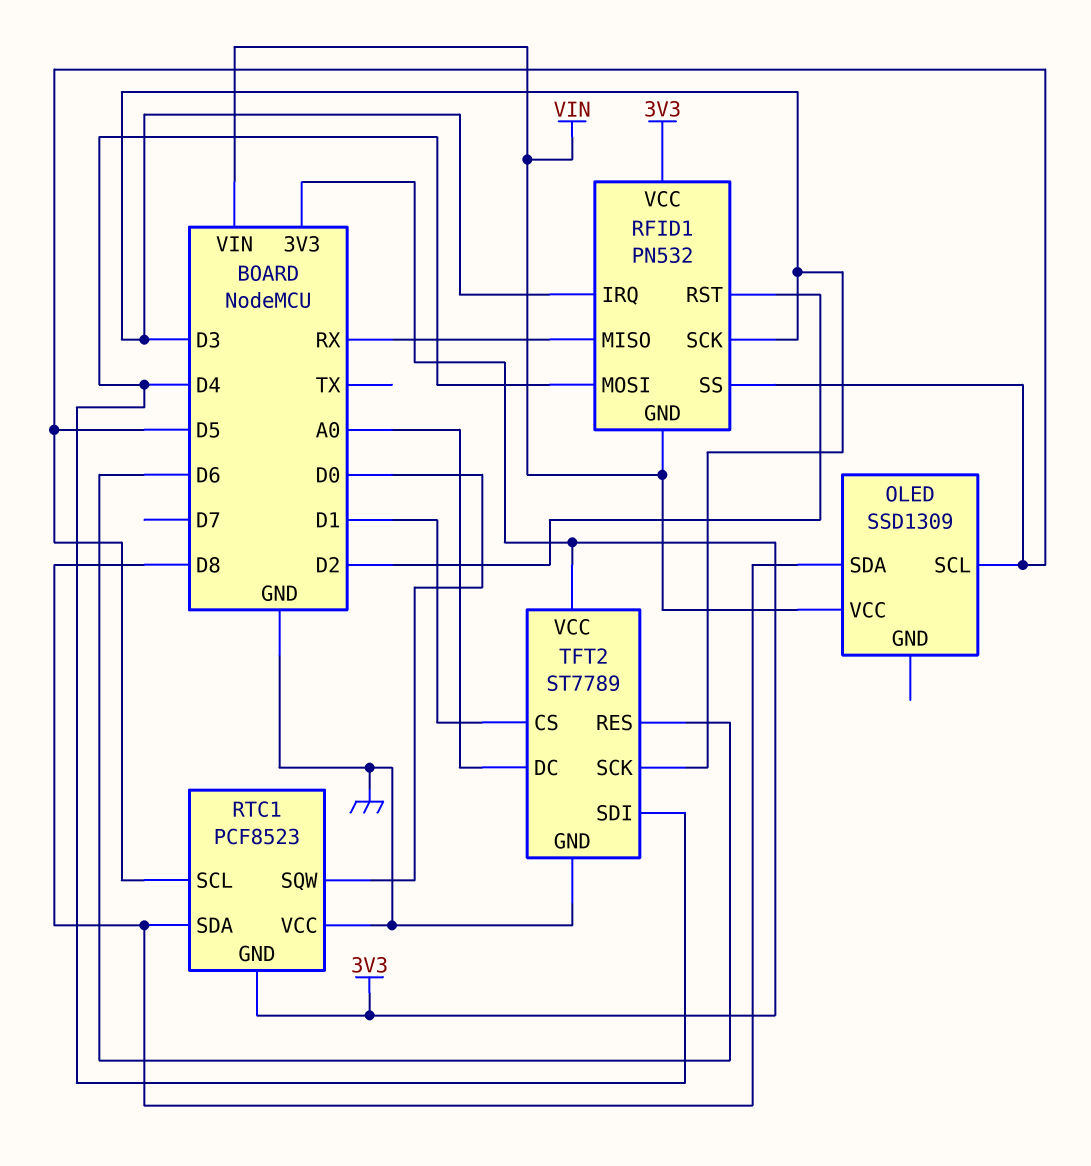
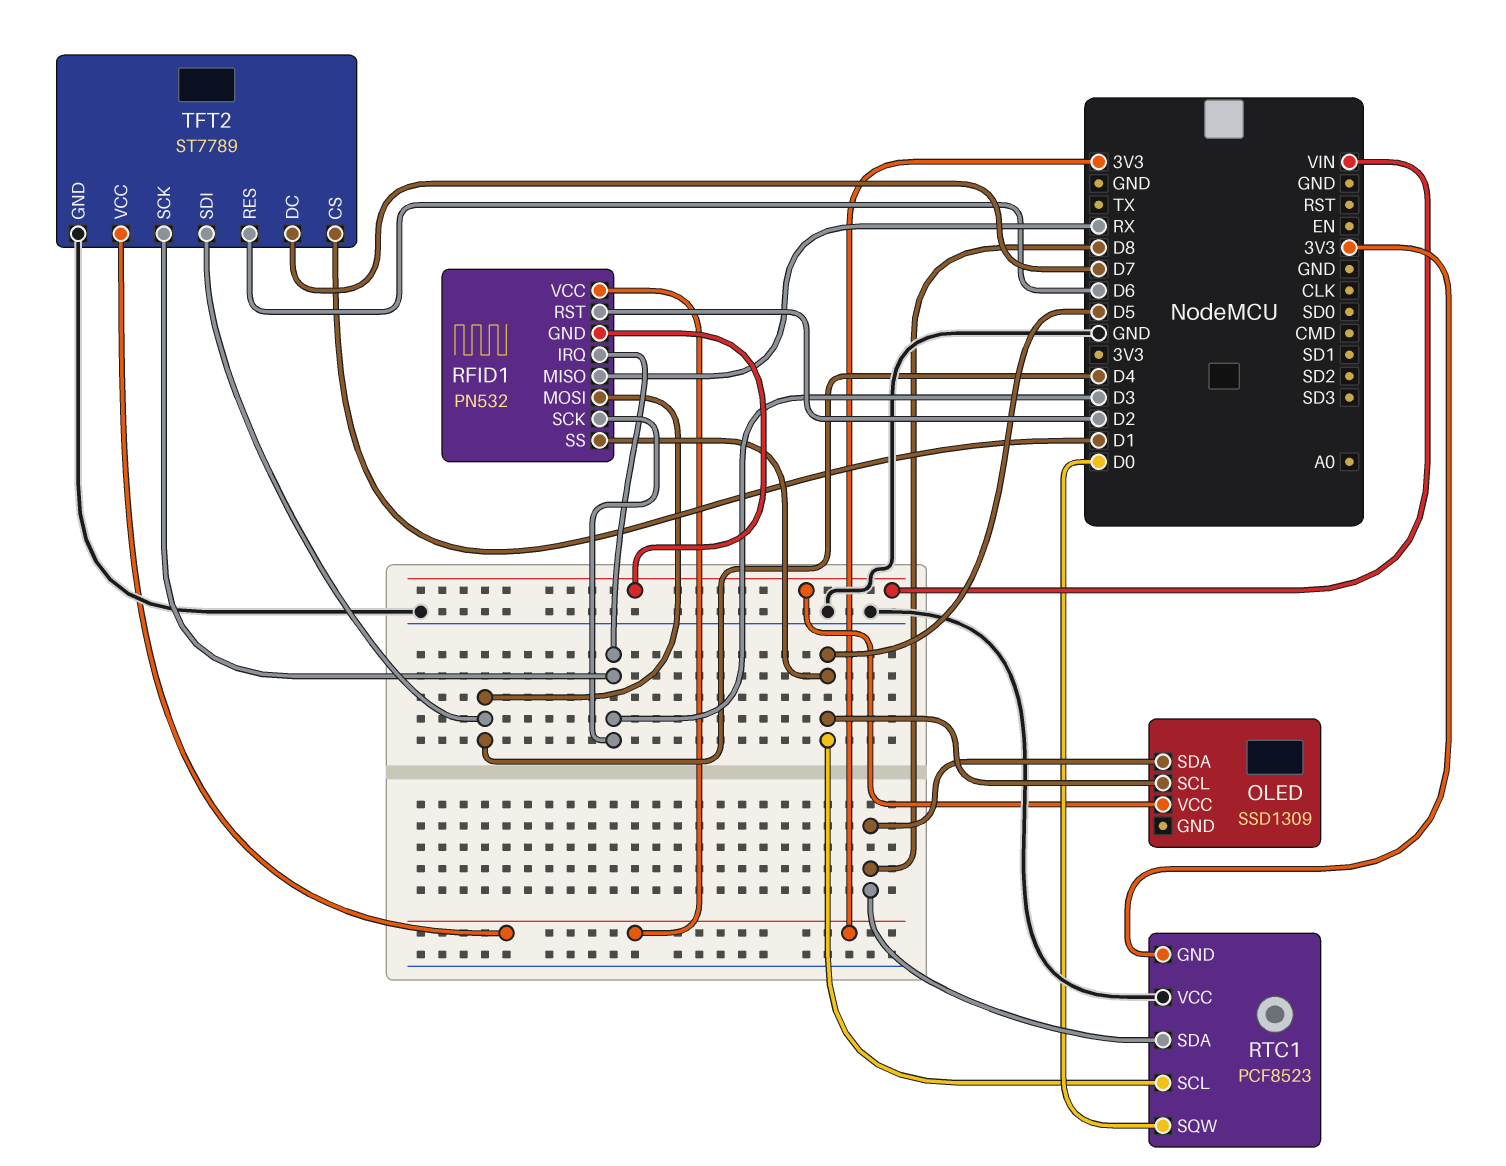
TFT2 pin DC: A0 -> D7

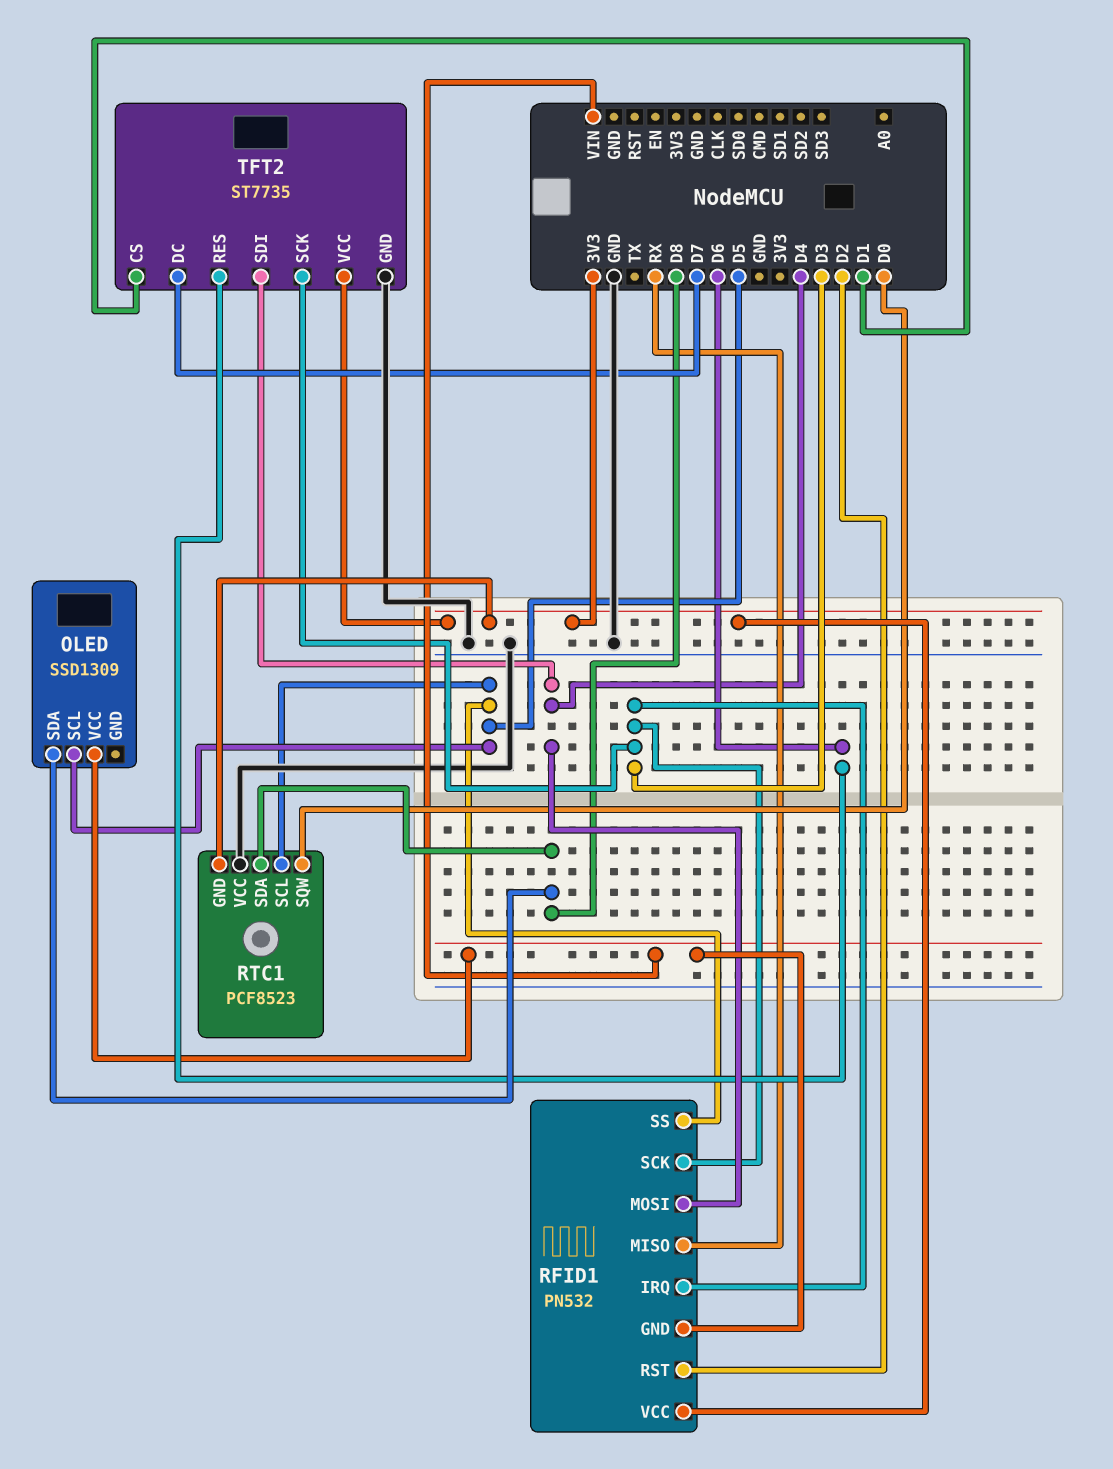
TFT2: ST7789 -> ST7735

